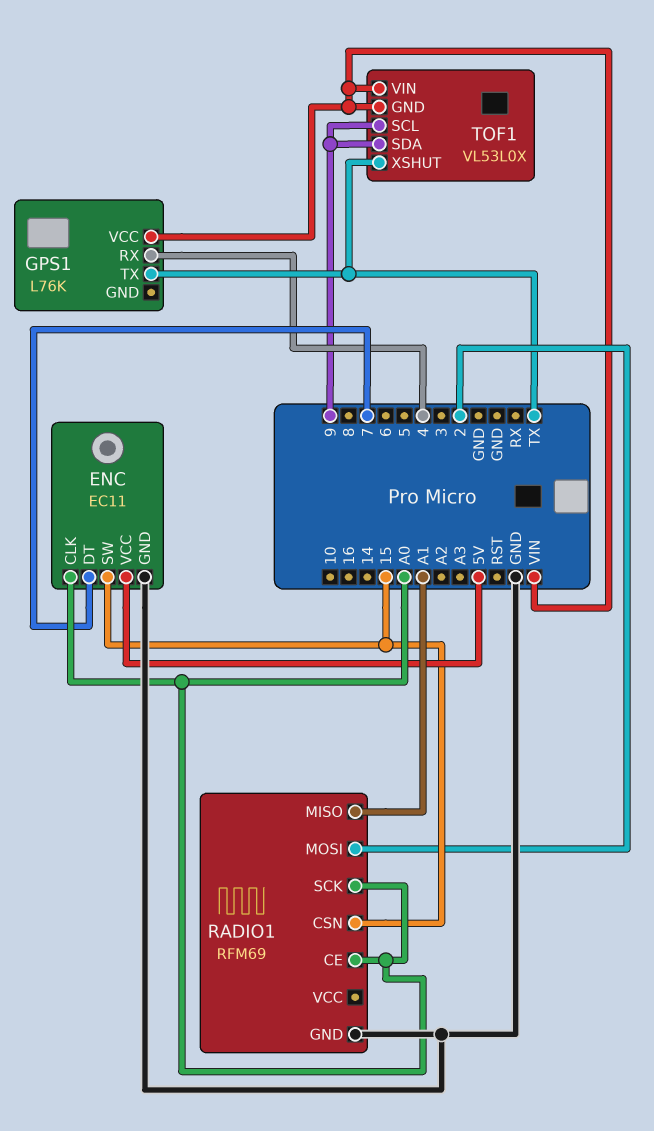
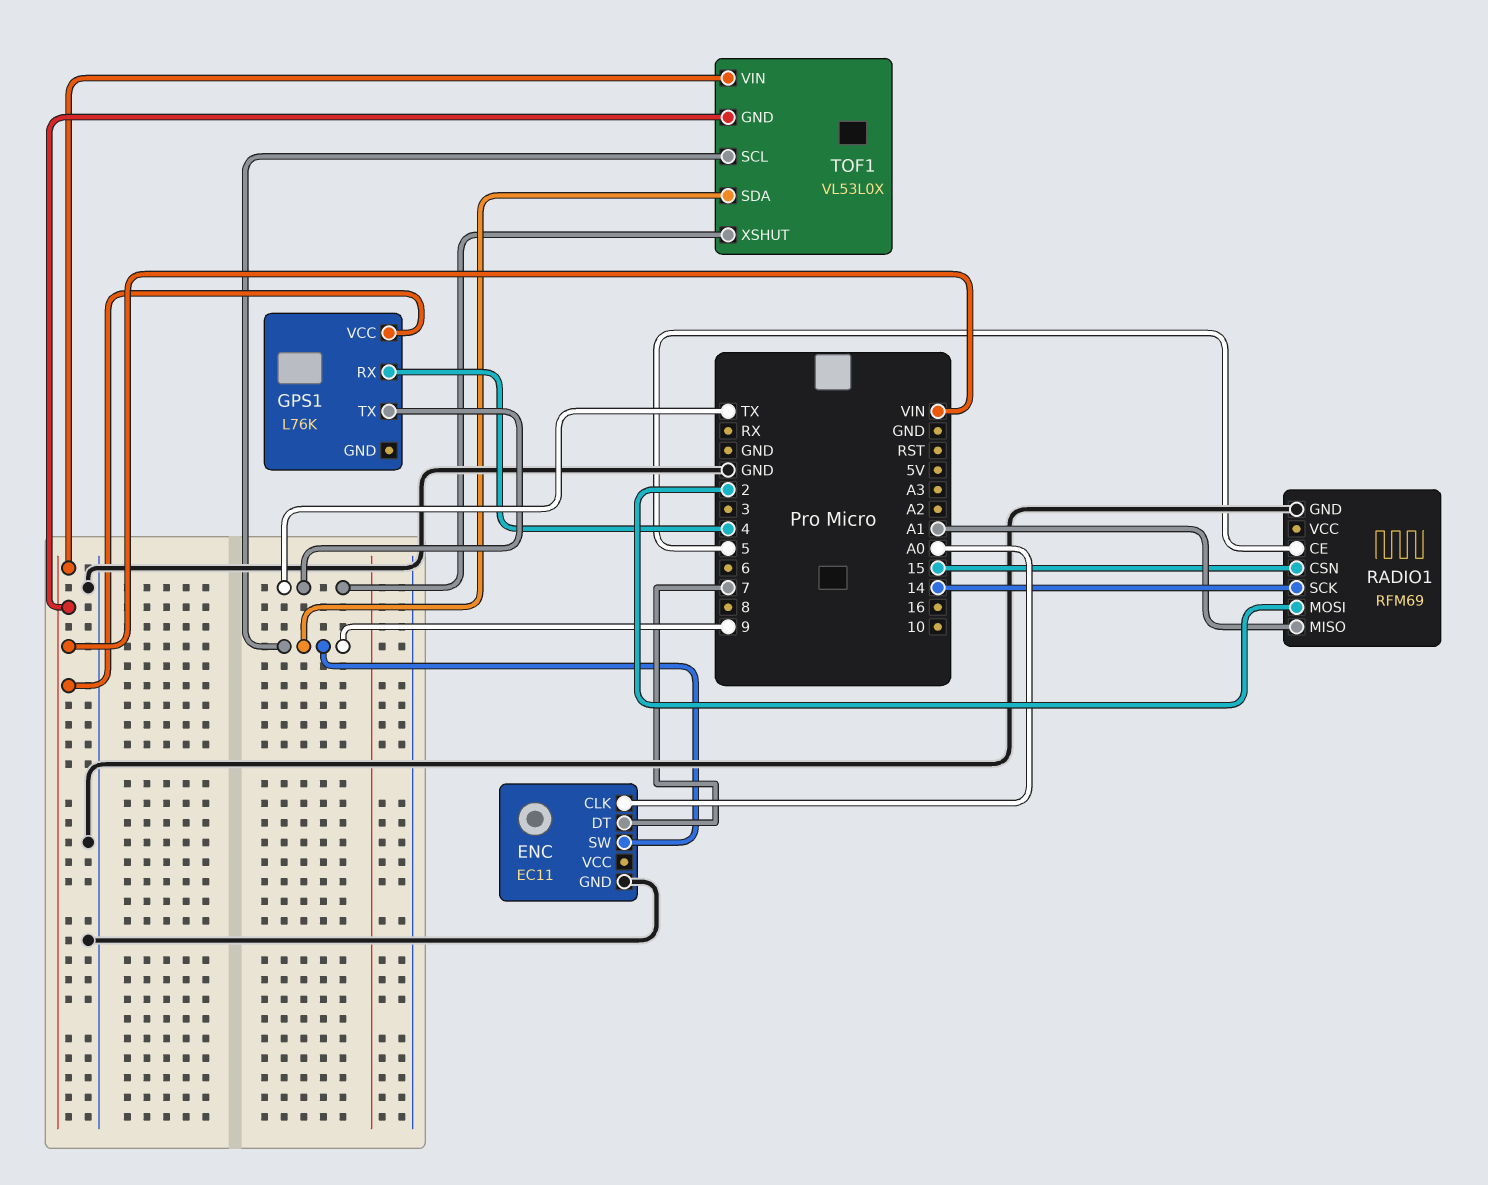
ENC pin SW: 15 -> 9
ENC pin VCC: 5V -> none
RADIO1 pin CE: A0 -> 5
RADIO1 pin SCK: A0 -> 14

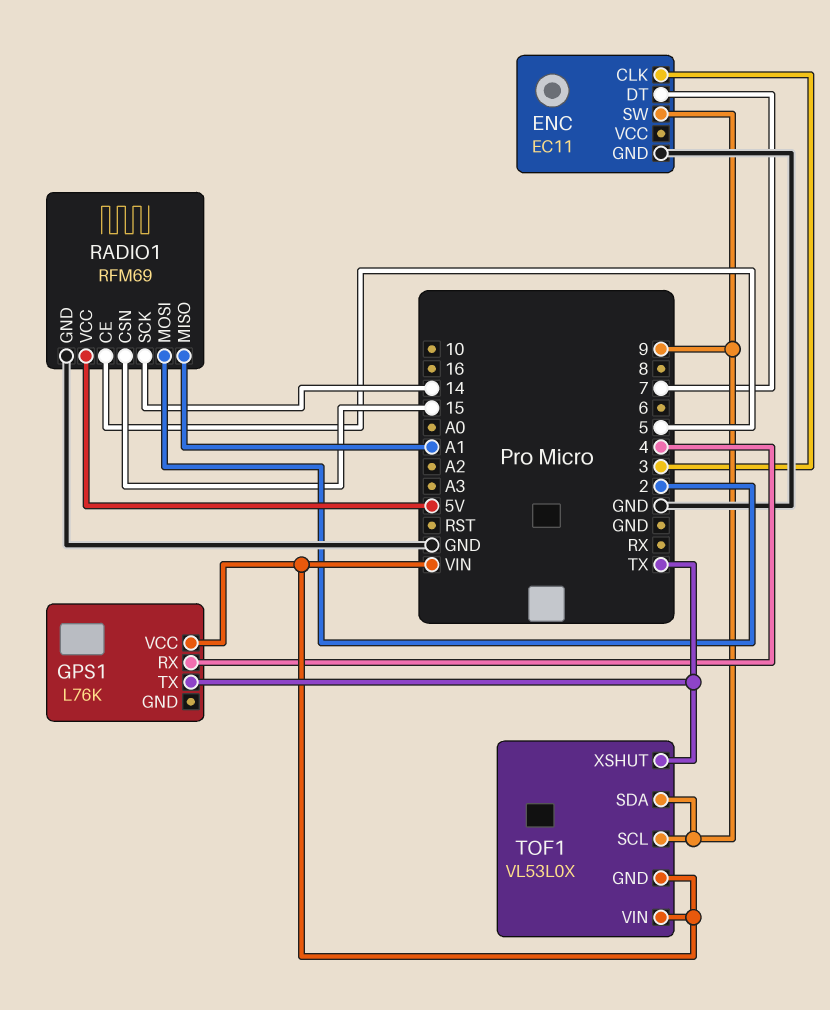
ENC pin CLK: A0 -> 3
RADIO1 pin VCC: none -> 5V

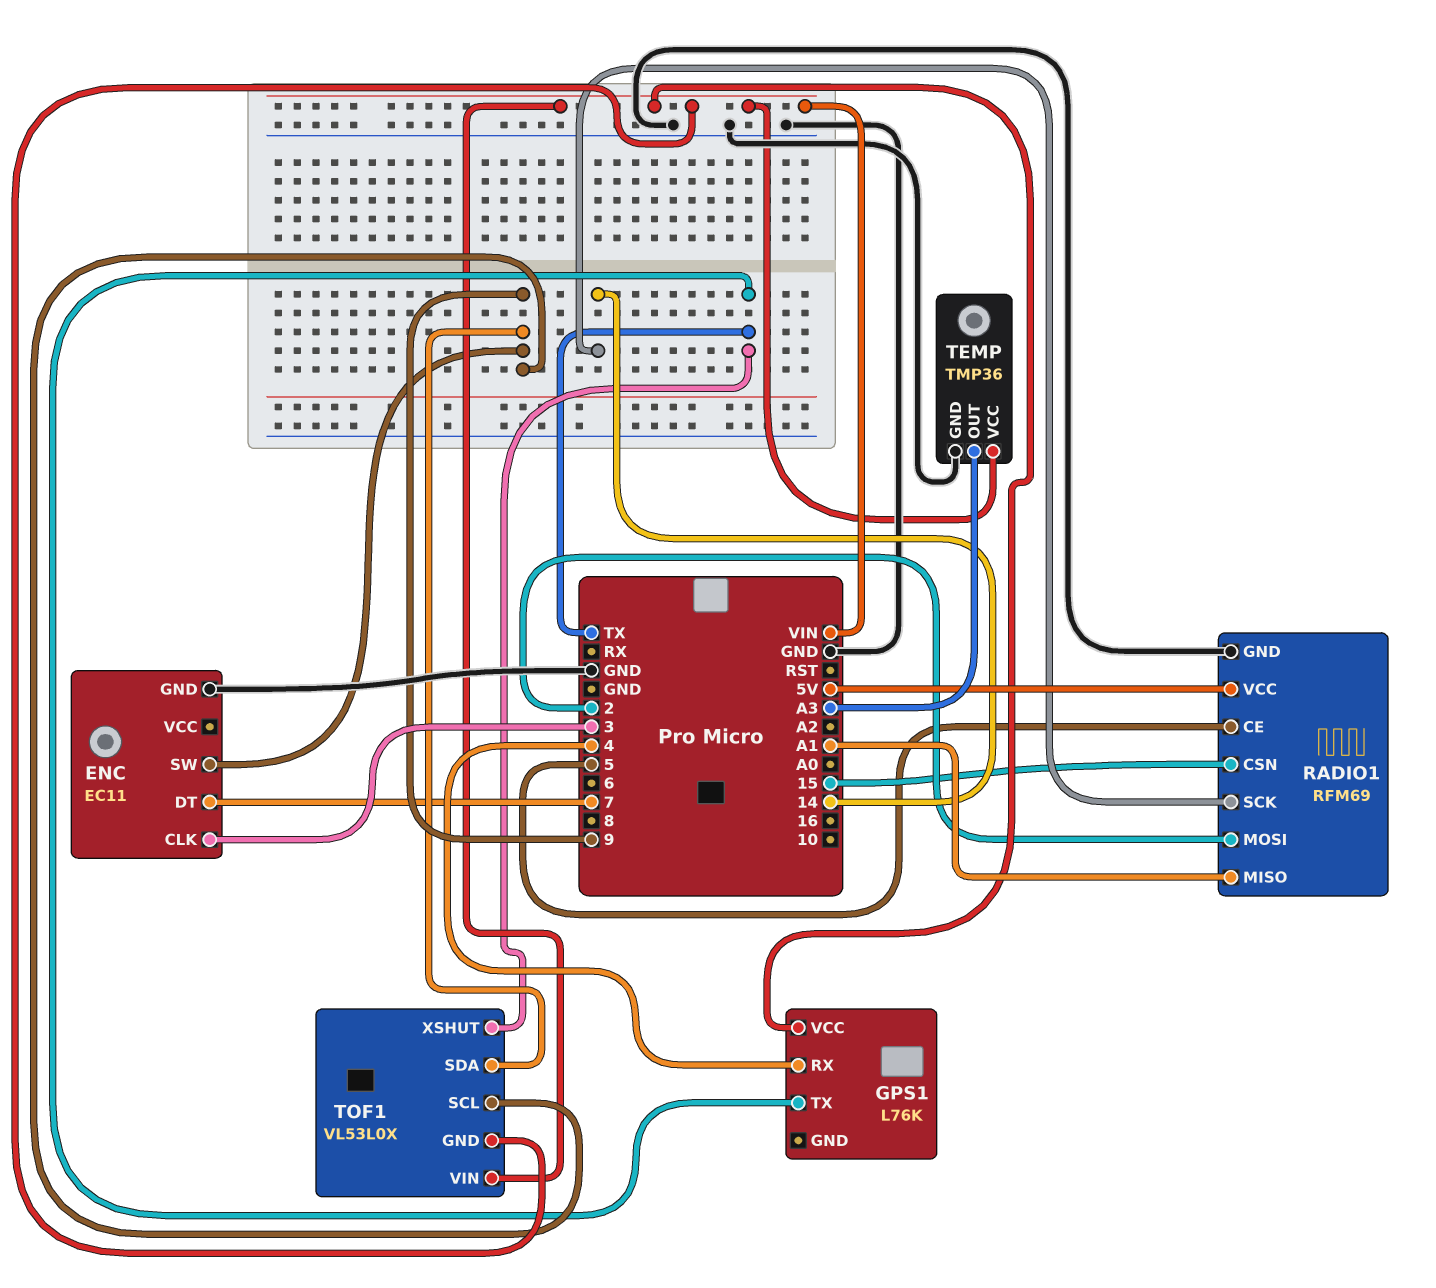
TEMP: none -> TMP36
TEMP pin GND: none -> GND
TEMP pin OUT: none -> A3
TEMP pin VCC: none -> VIN

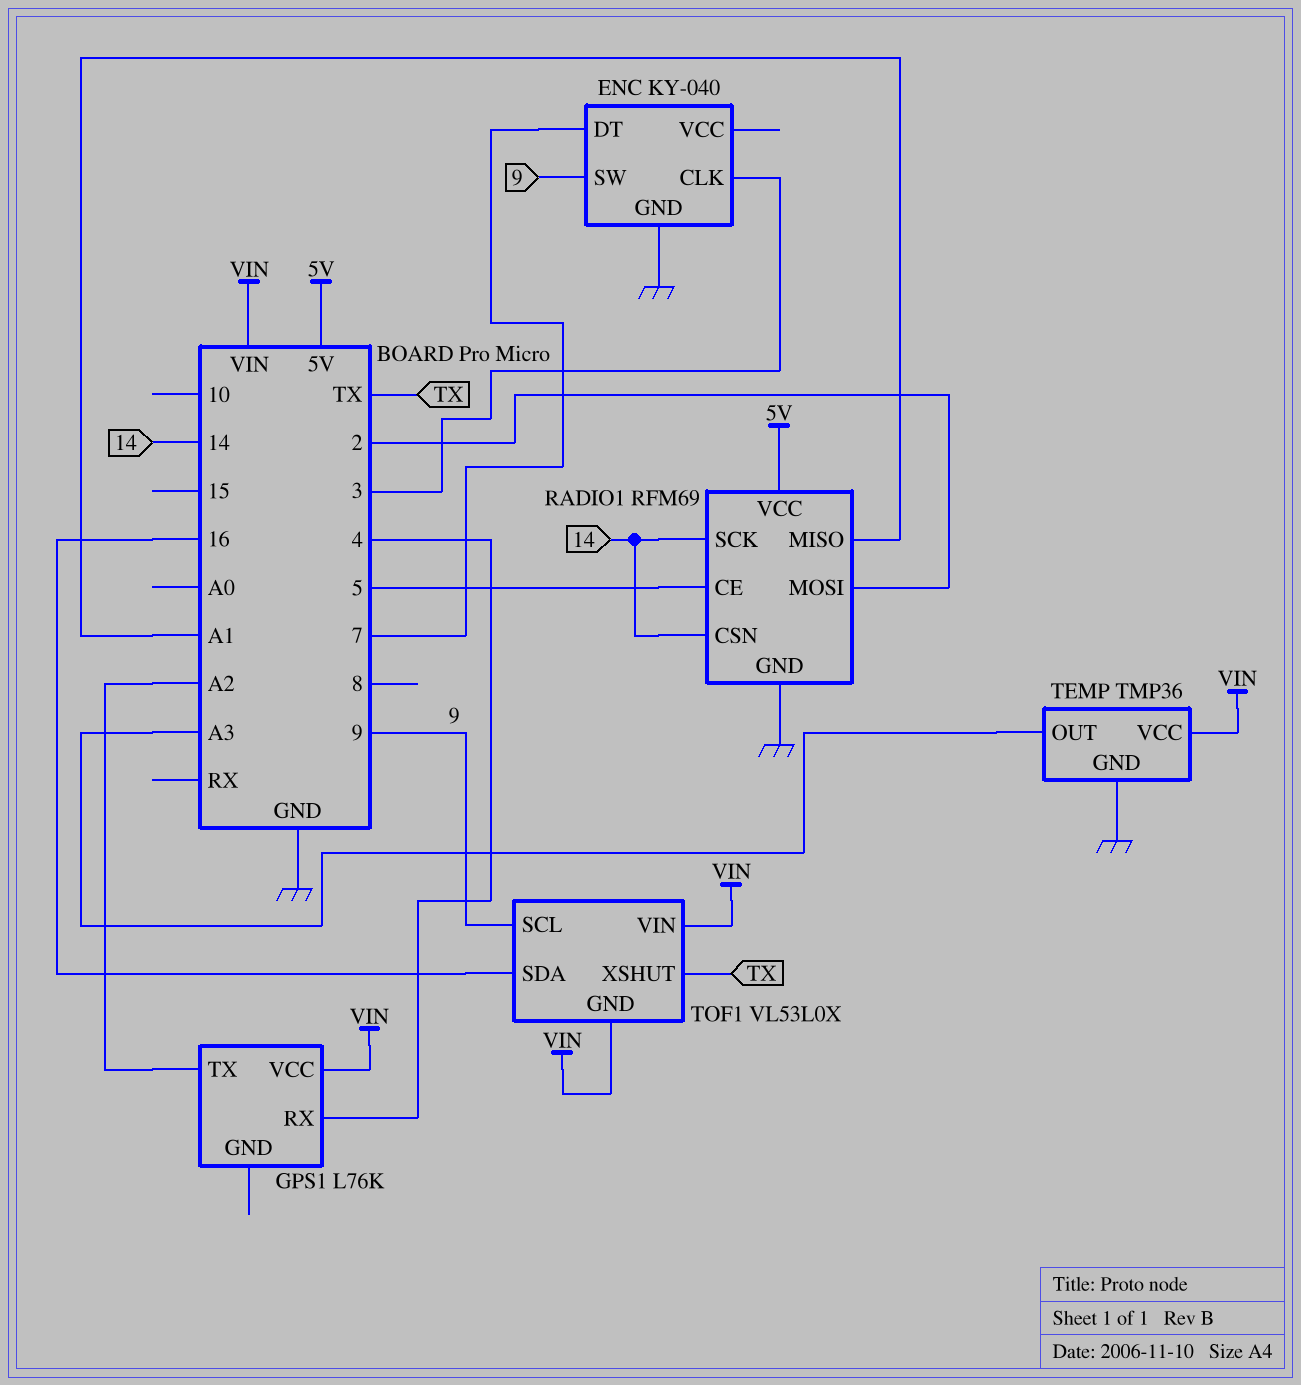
ENC: EC11 -> KY-040
GPS1 pin TX: TX -> A2
RADIO1 pin CSN: 15 -> 14
TOF1 pin SDA: 9 -> 16

